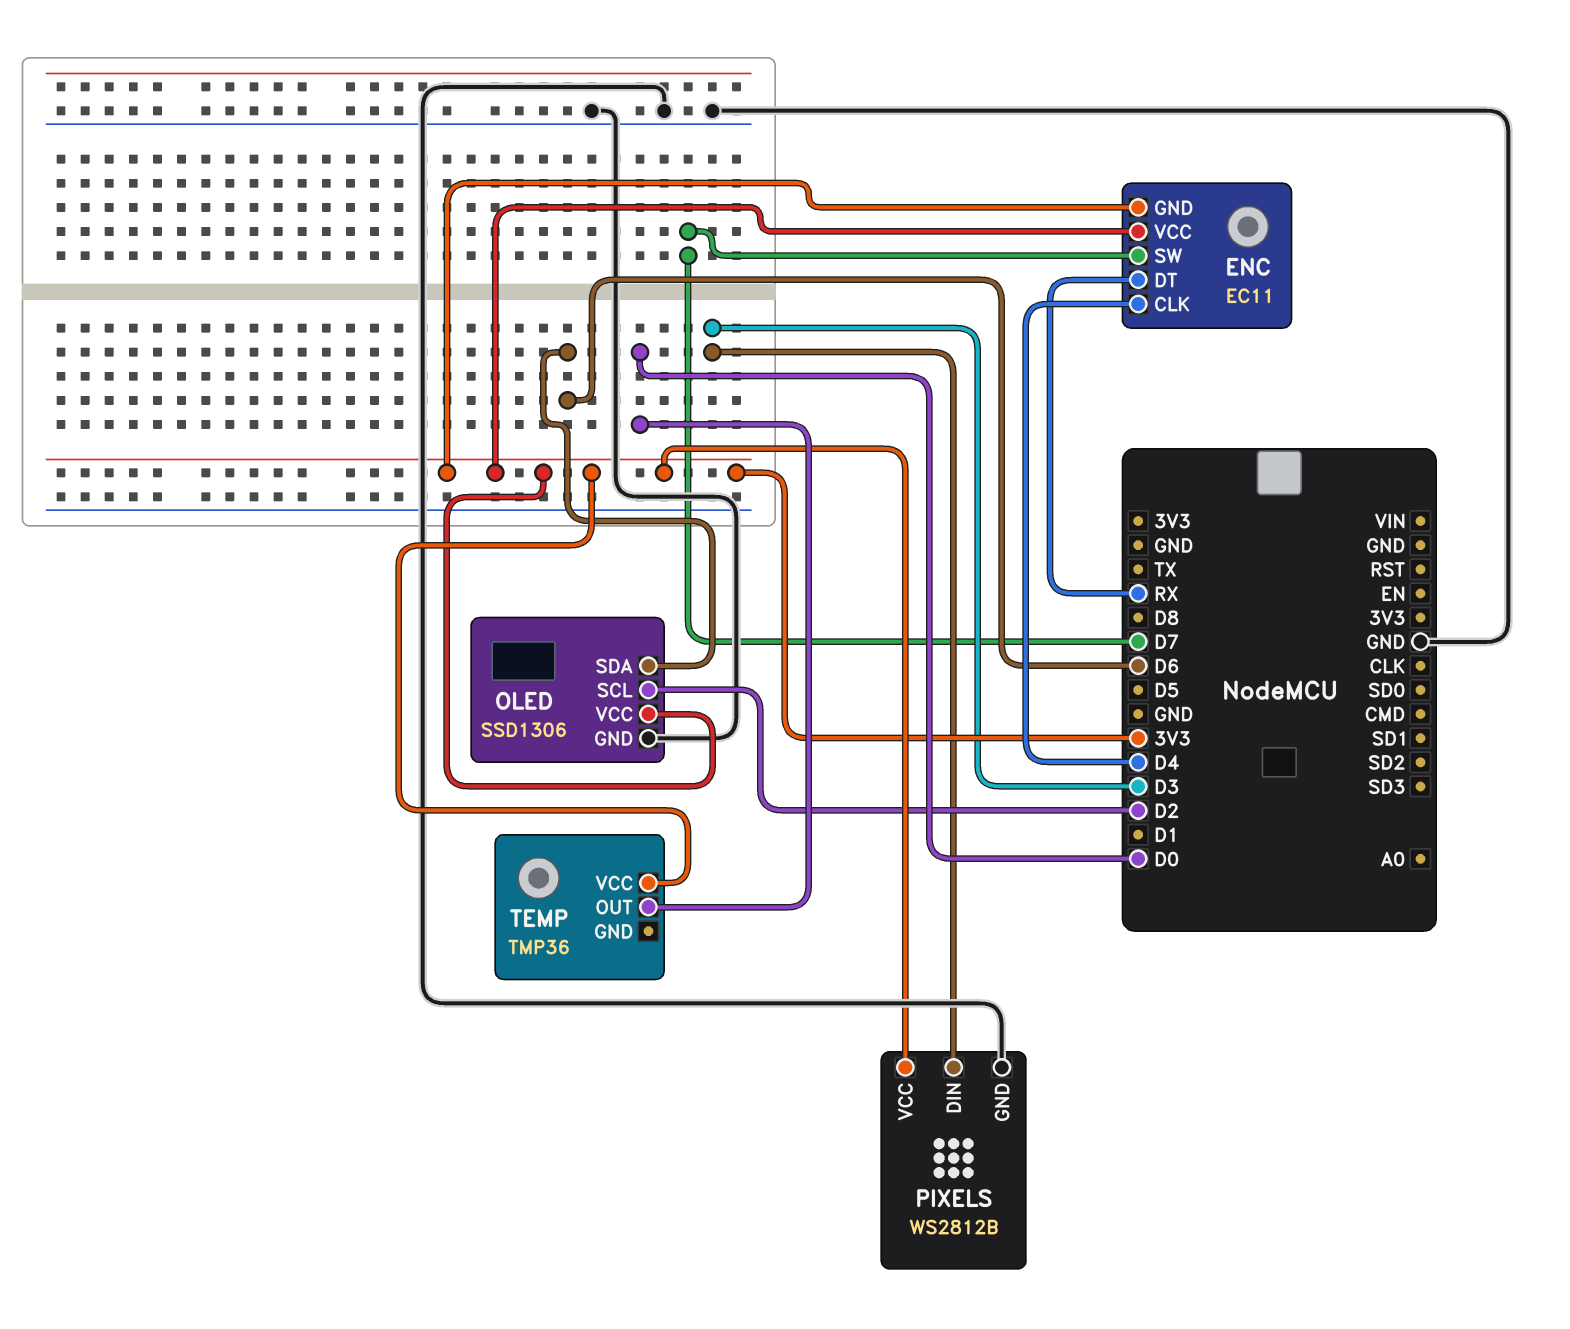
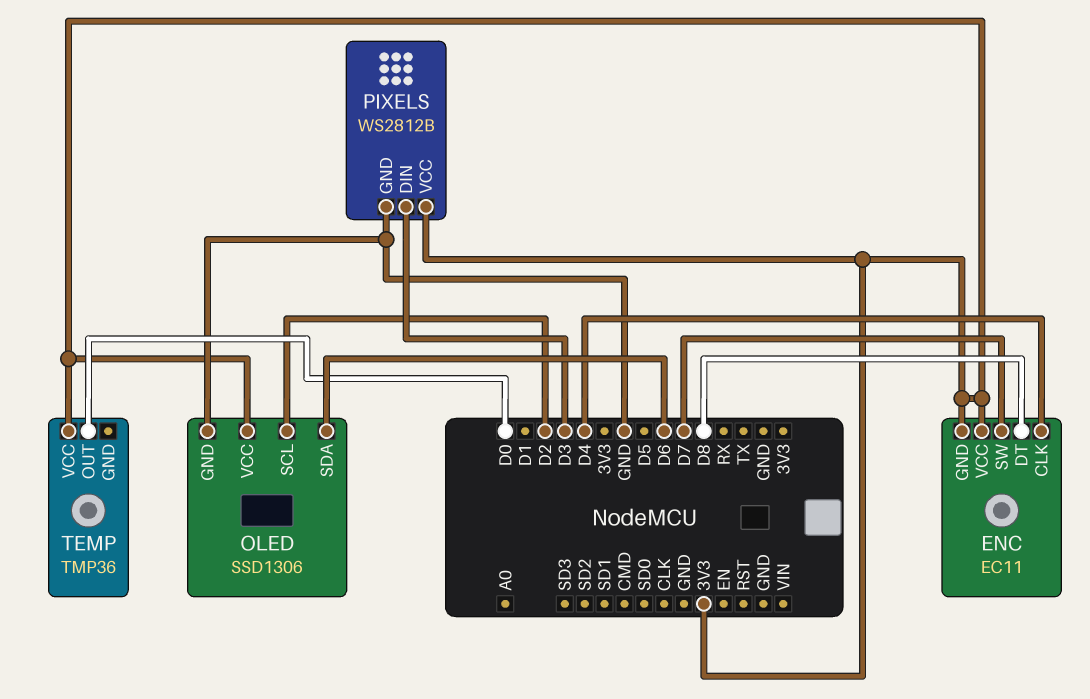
ENC pin DT: RX -> D8

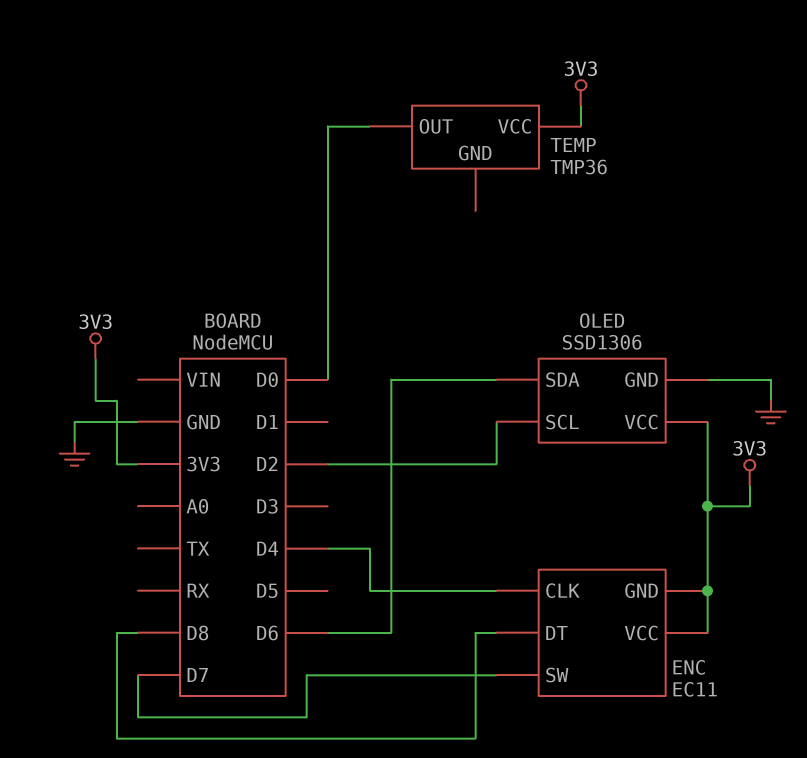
PIXELS: WS2812B -> none
PIXELS pin DIN: D3 -> none
PIXELS pin GND: GND -> none
PIXELS pin VCC: 3V3 -> none

